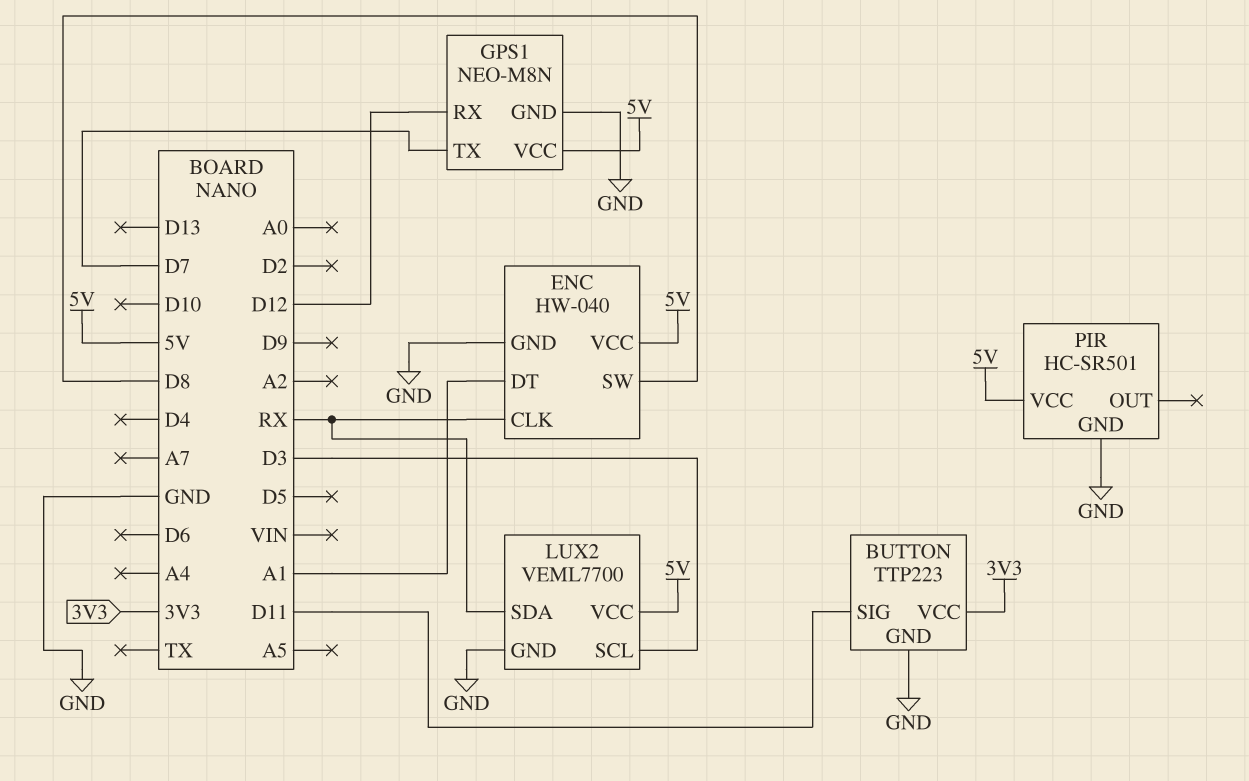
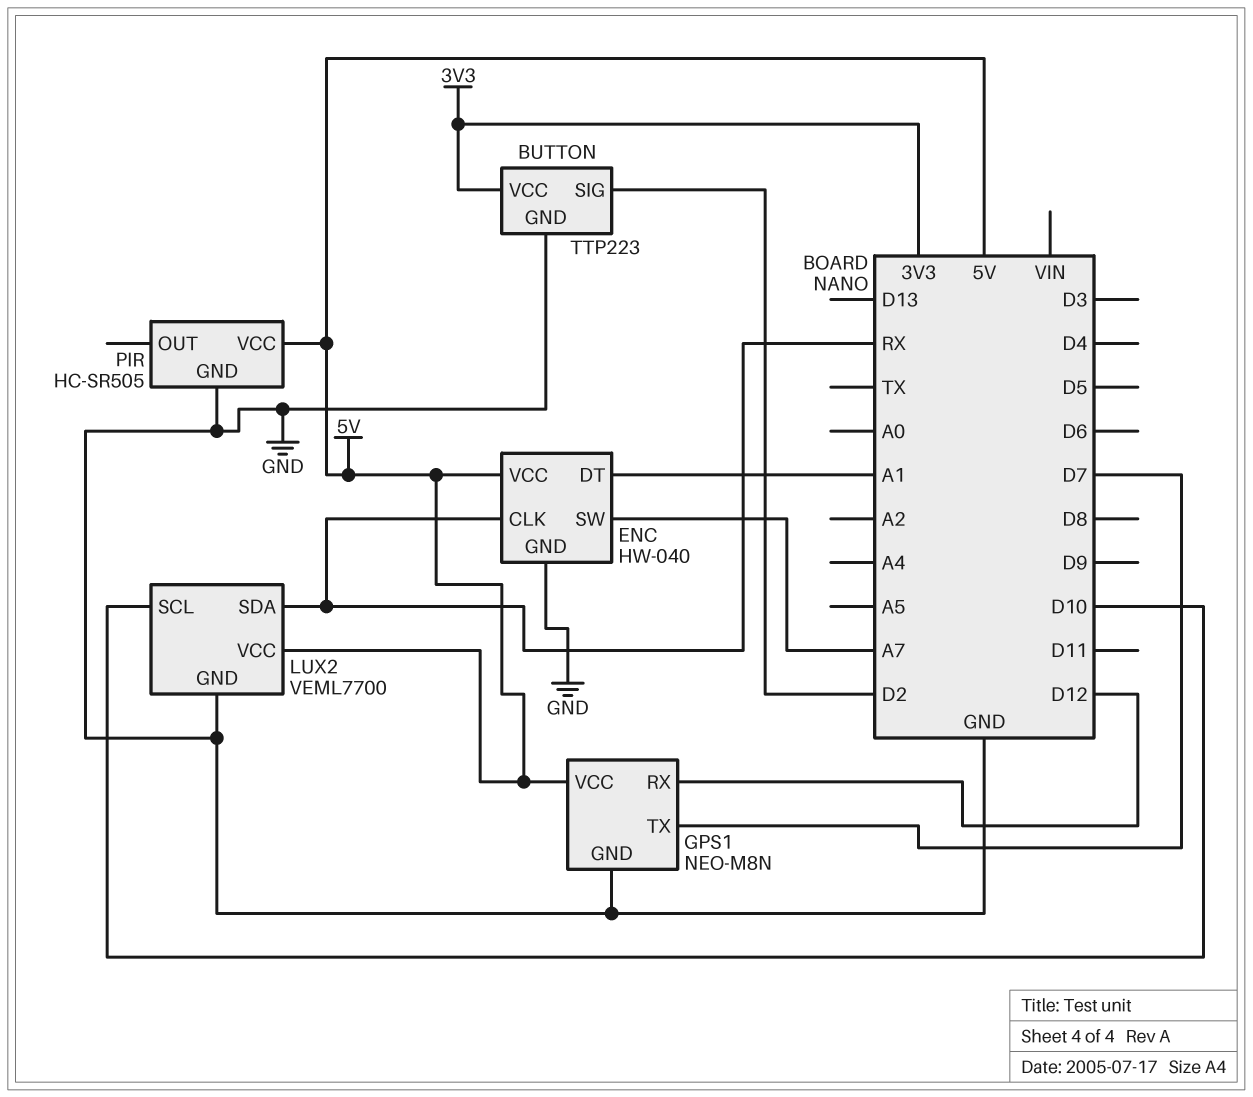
BUTTON pin SIG: D11 -> D2
ENC pin SW: D8 -> A7
LUX2 pin SCL: D3 -> D10
PIR: HC-SR501 -> HC-SR505

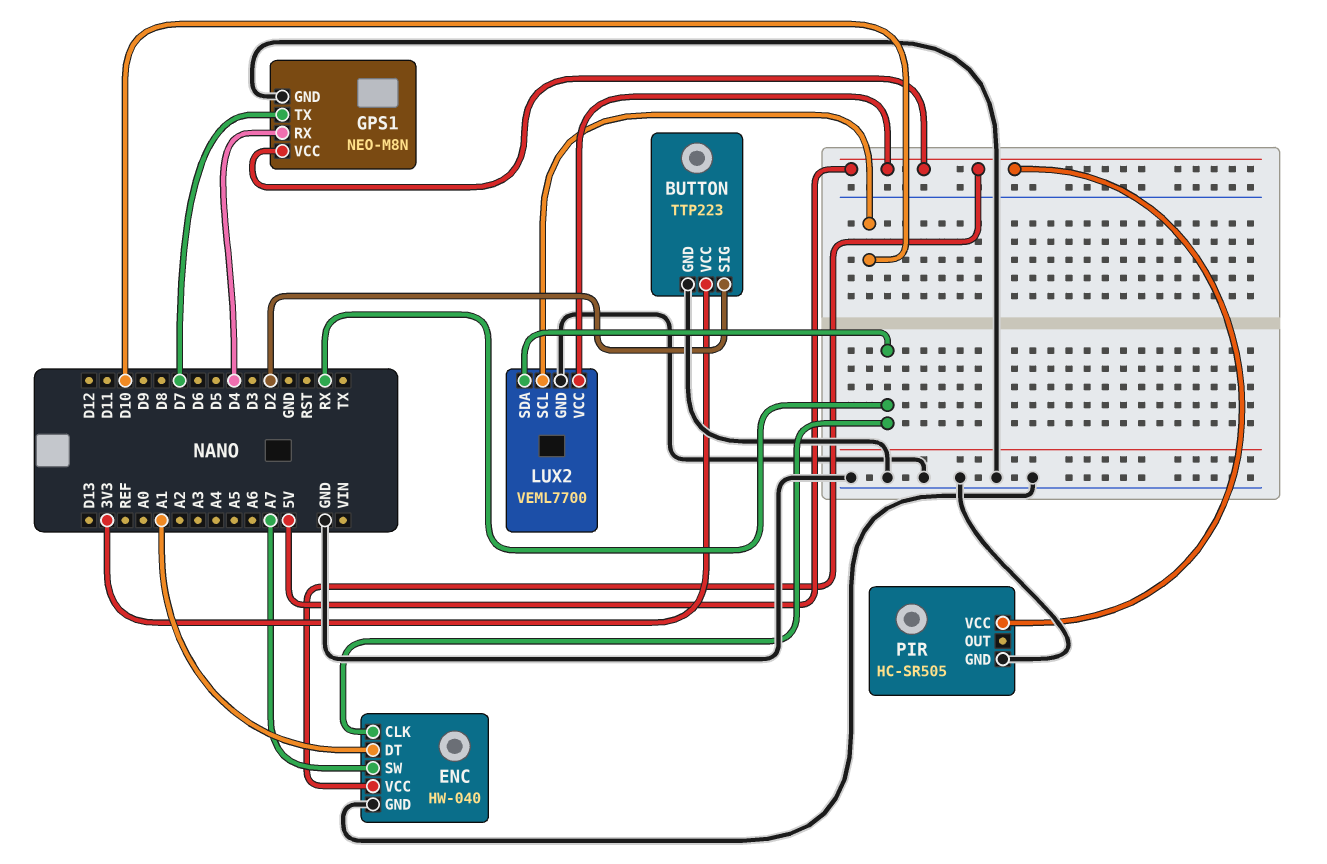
GPS1 pin RX: D12 -> D4

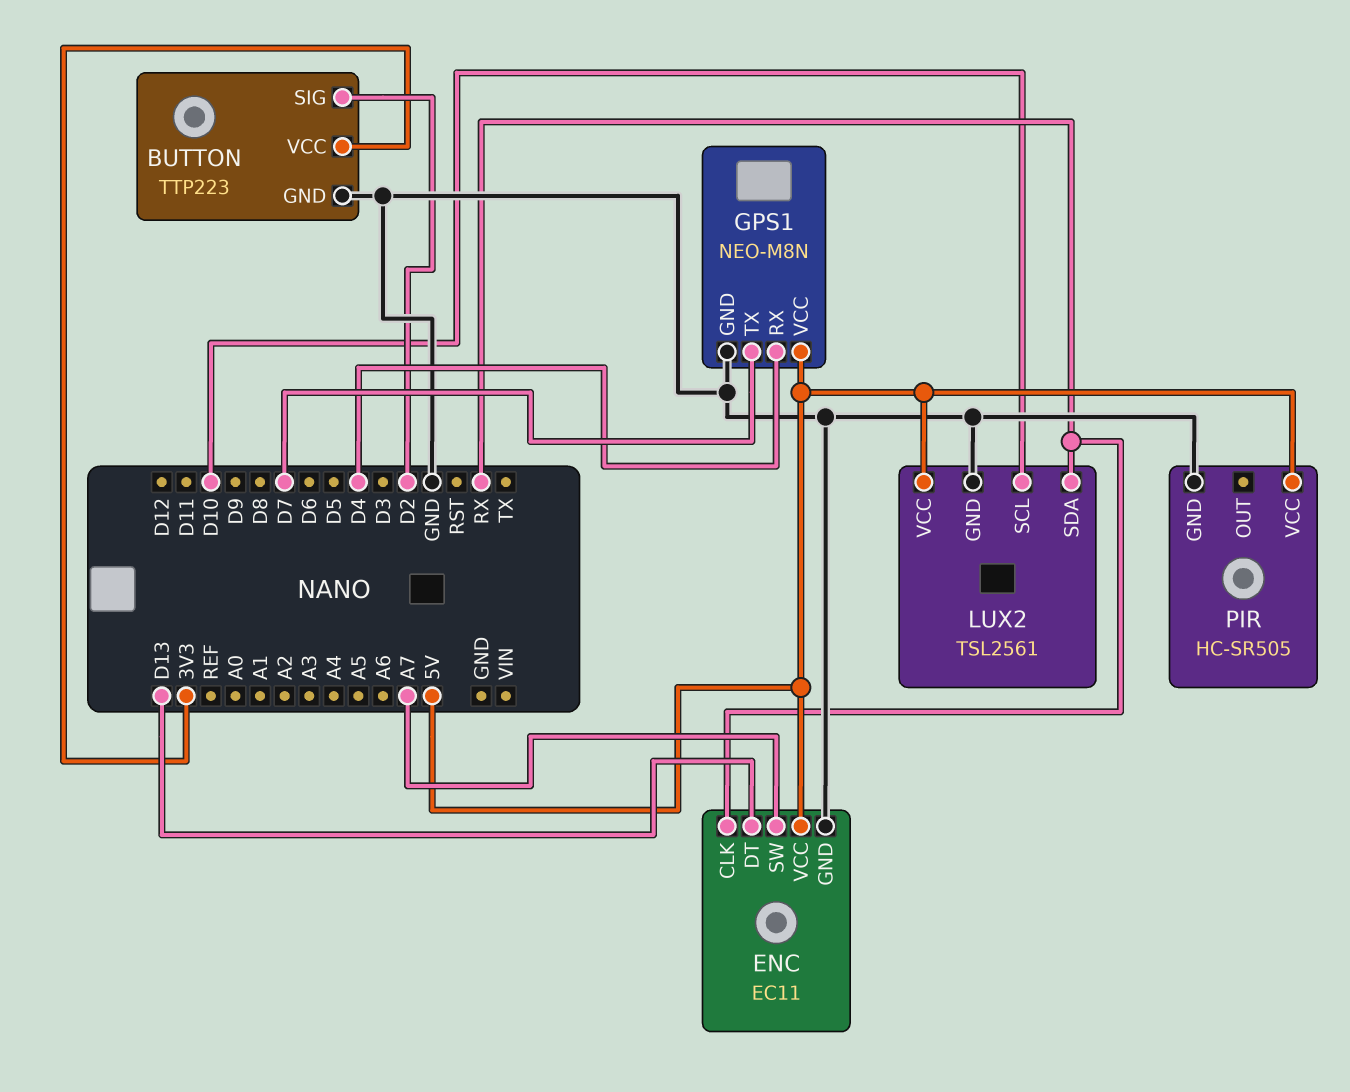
ENC: HW-040 -> EC11
ENC pin DT: A1 -> D13
LUX2: VEML7700 -> TSL2561

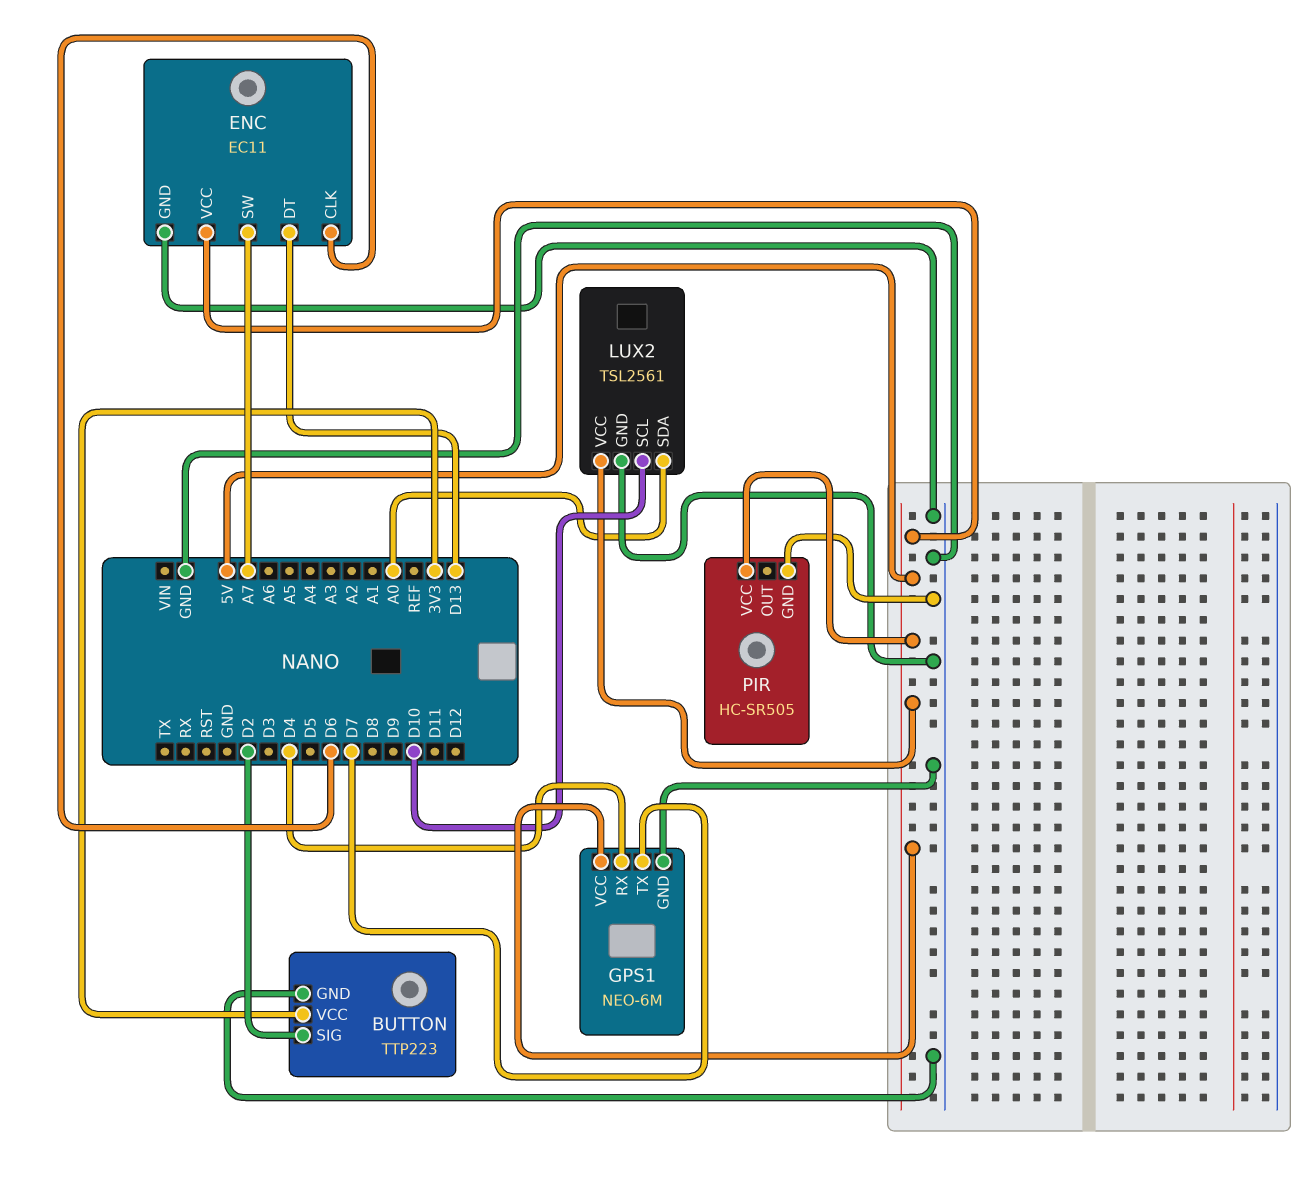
ENC pin CLK: RX -> D6
GPS1: NEO-M8N -> NEO-6M
LUX2 pin SDA: RX -> A0

